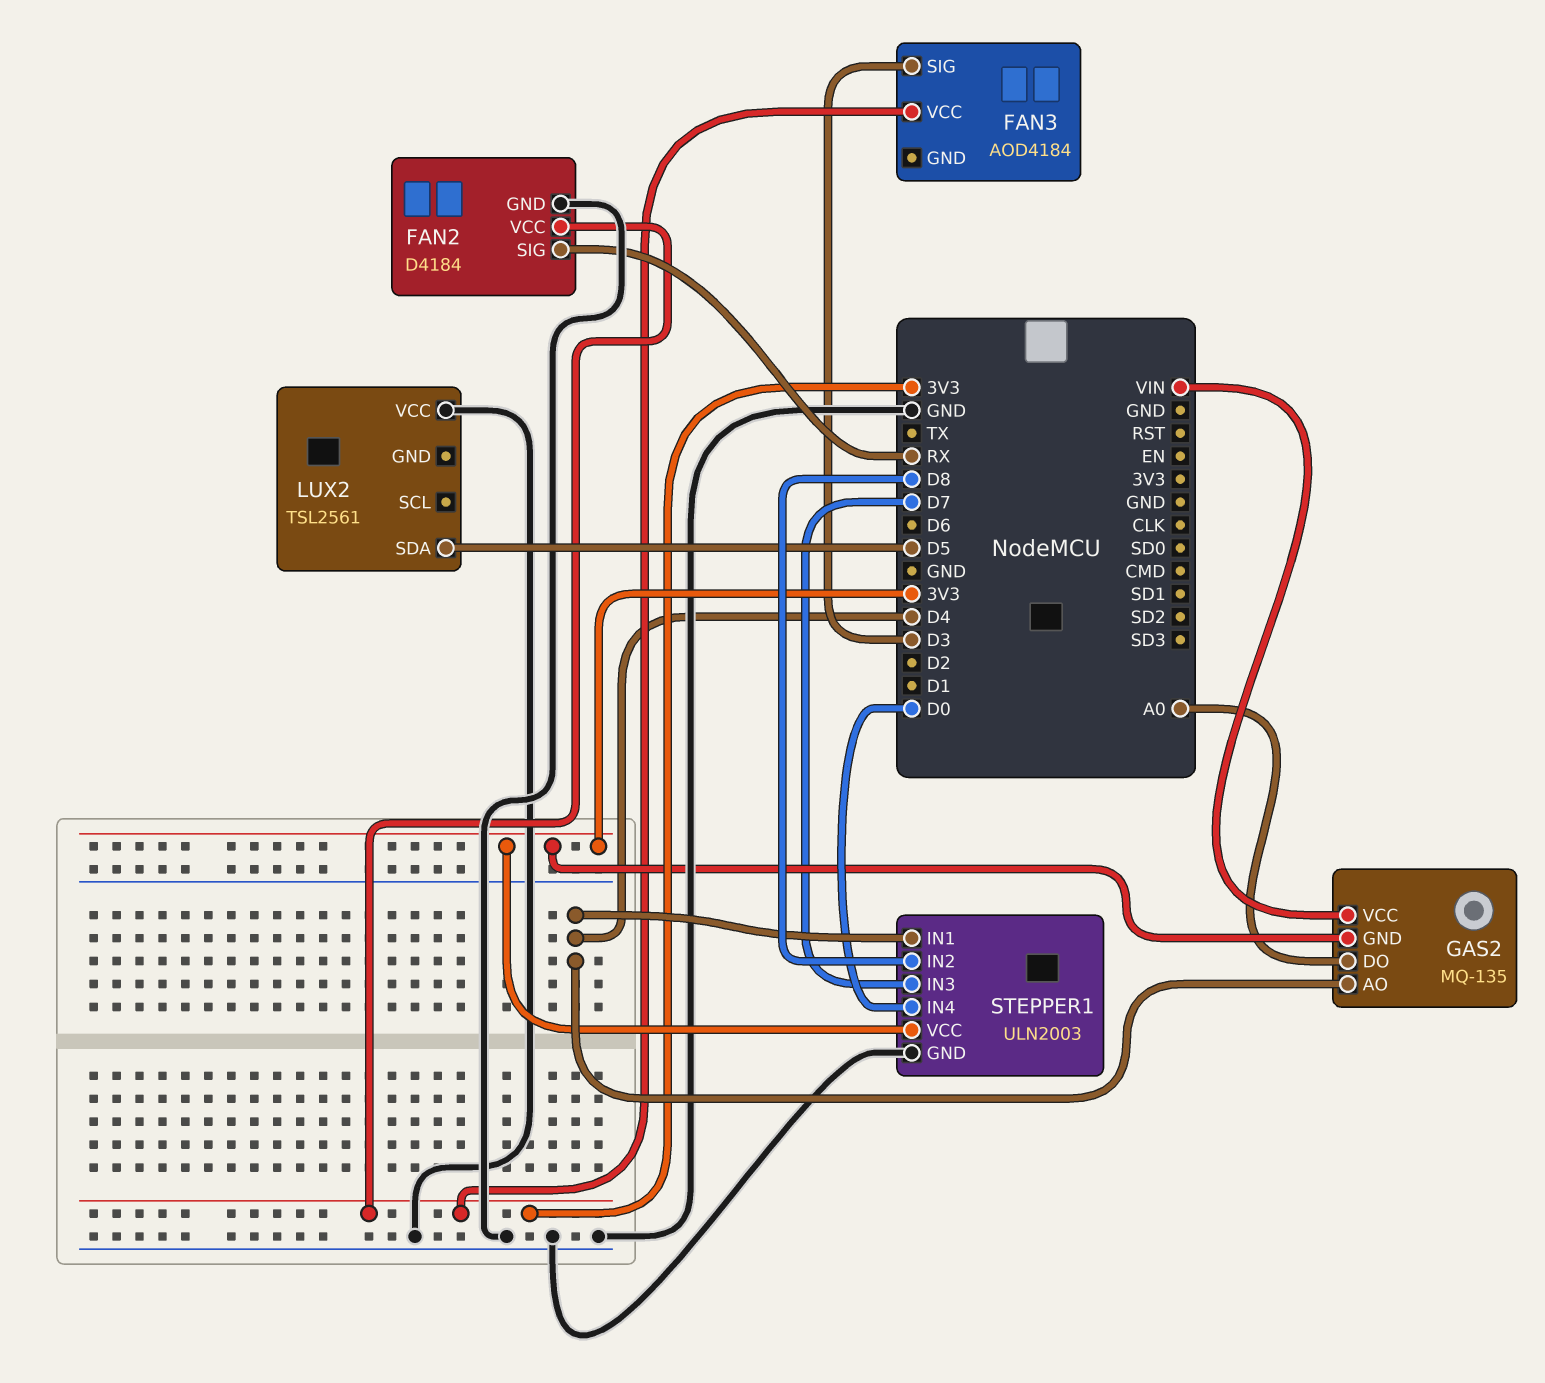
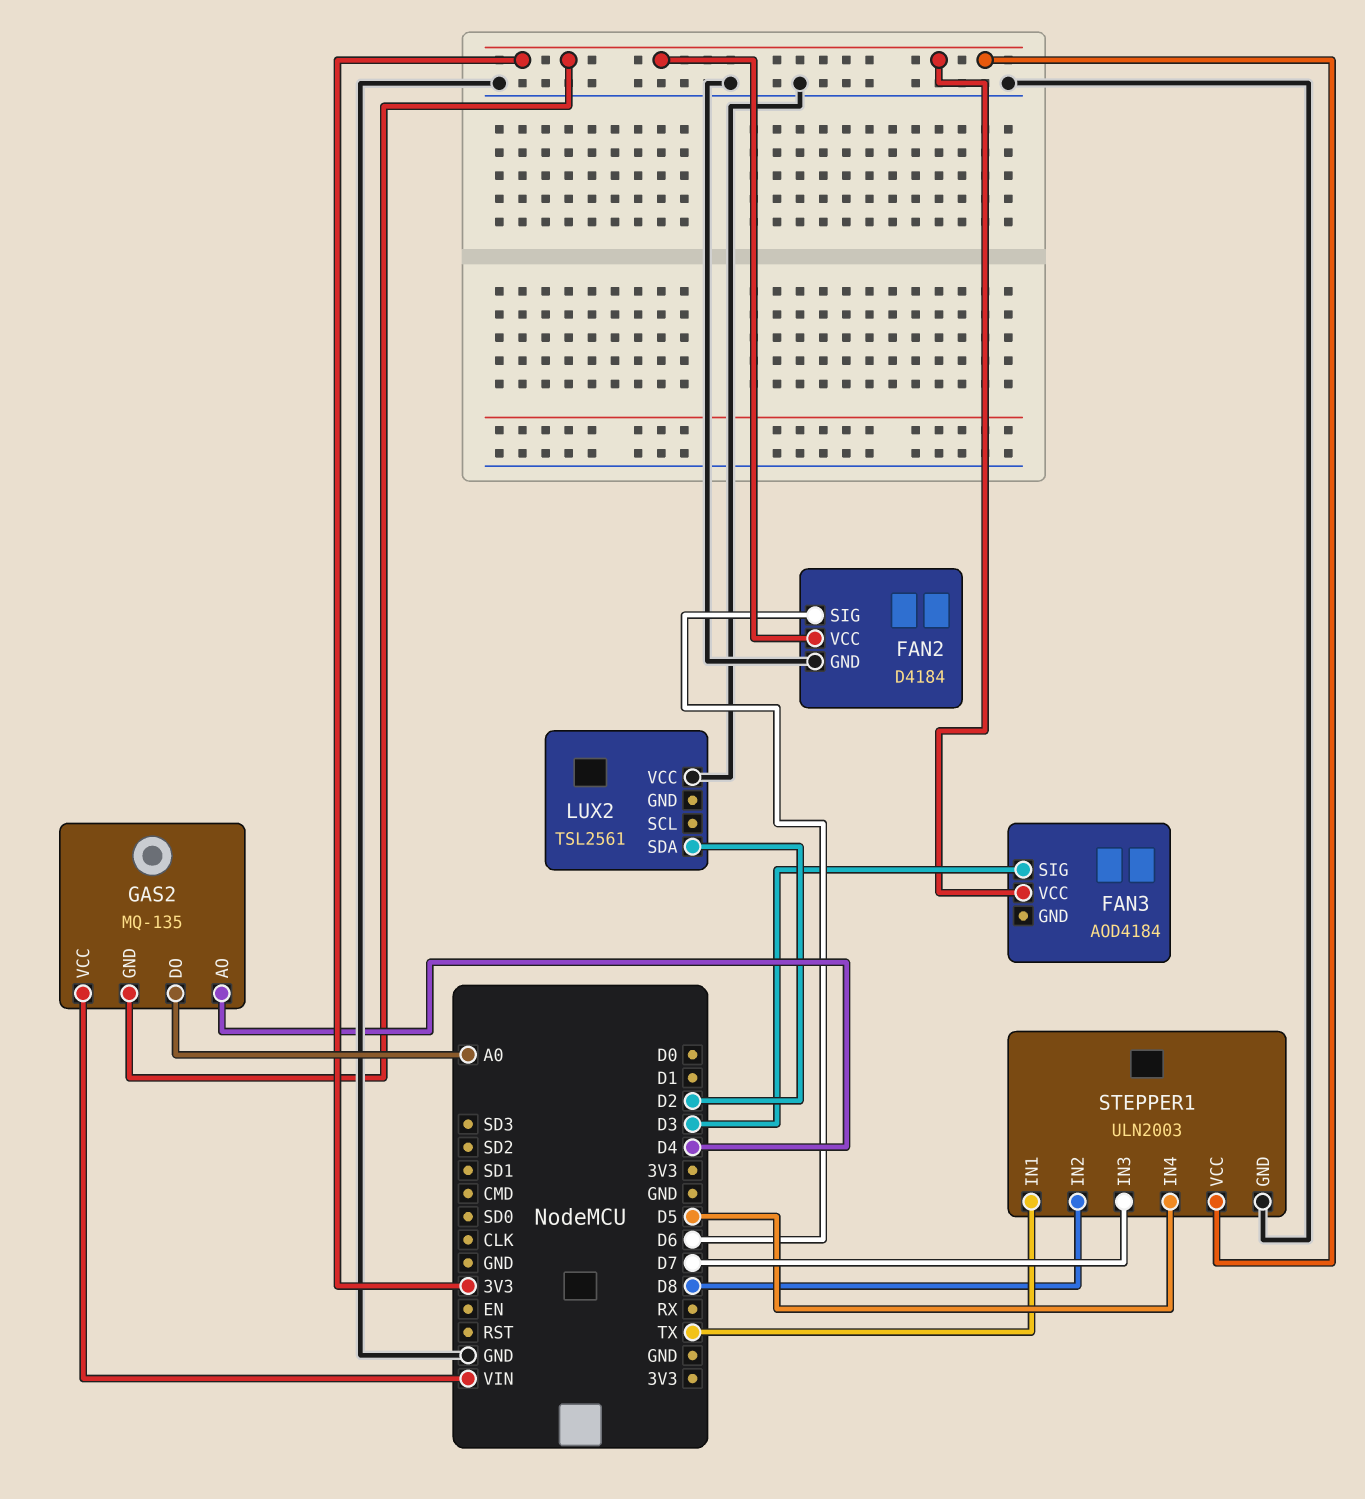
FAN2 pin SIG: RX -> D6
LUX2 pin SDA: D5 -> D2
STEPPER1 pin IN1: D4 -> TX
STEPPER1 pin IN4: D0 -> D5

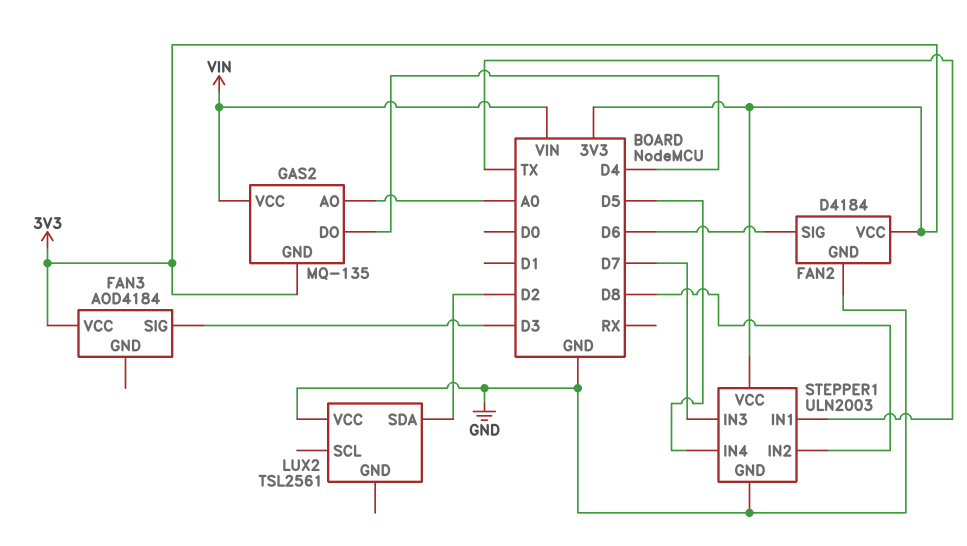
GAS2 pin AO: D4 -> A0
GAS2 pin DO: A0 -> D4

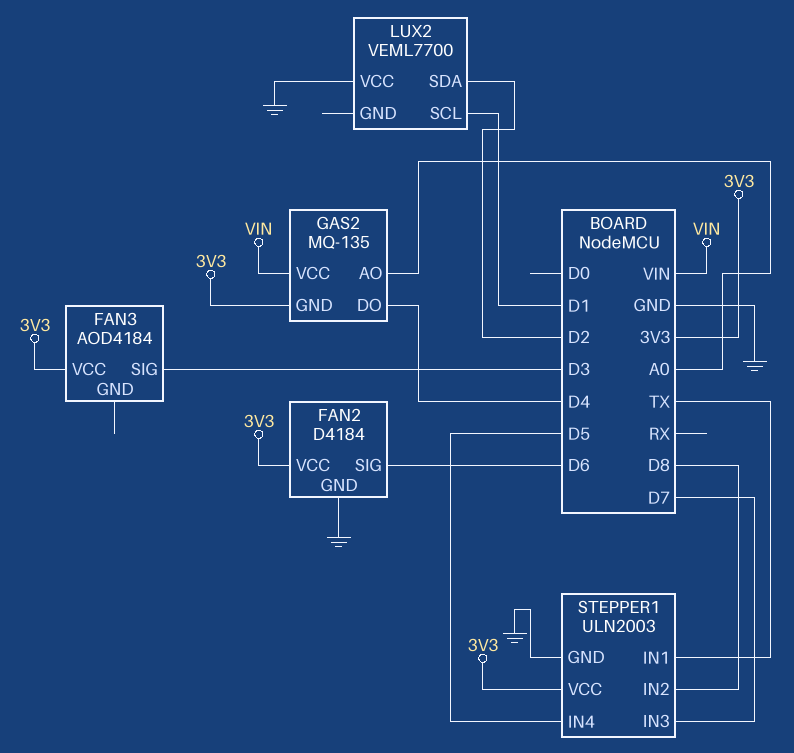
LUX2: TSL2561 -> VEML7700
LUX2 pin SCL: none -> D1

